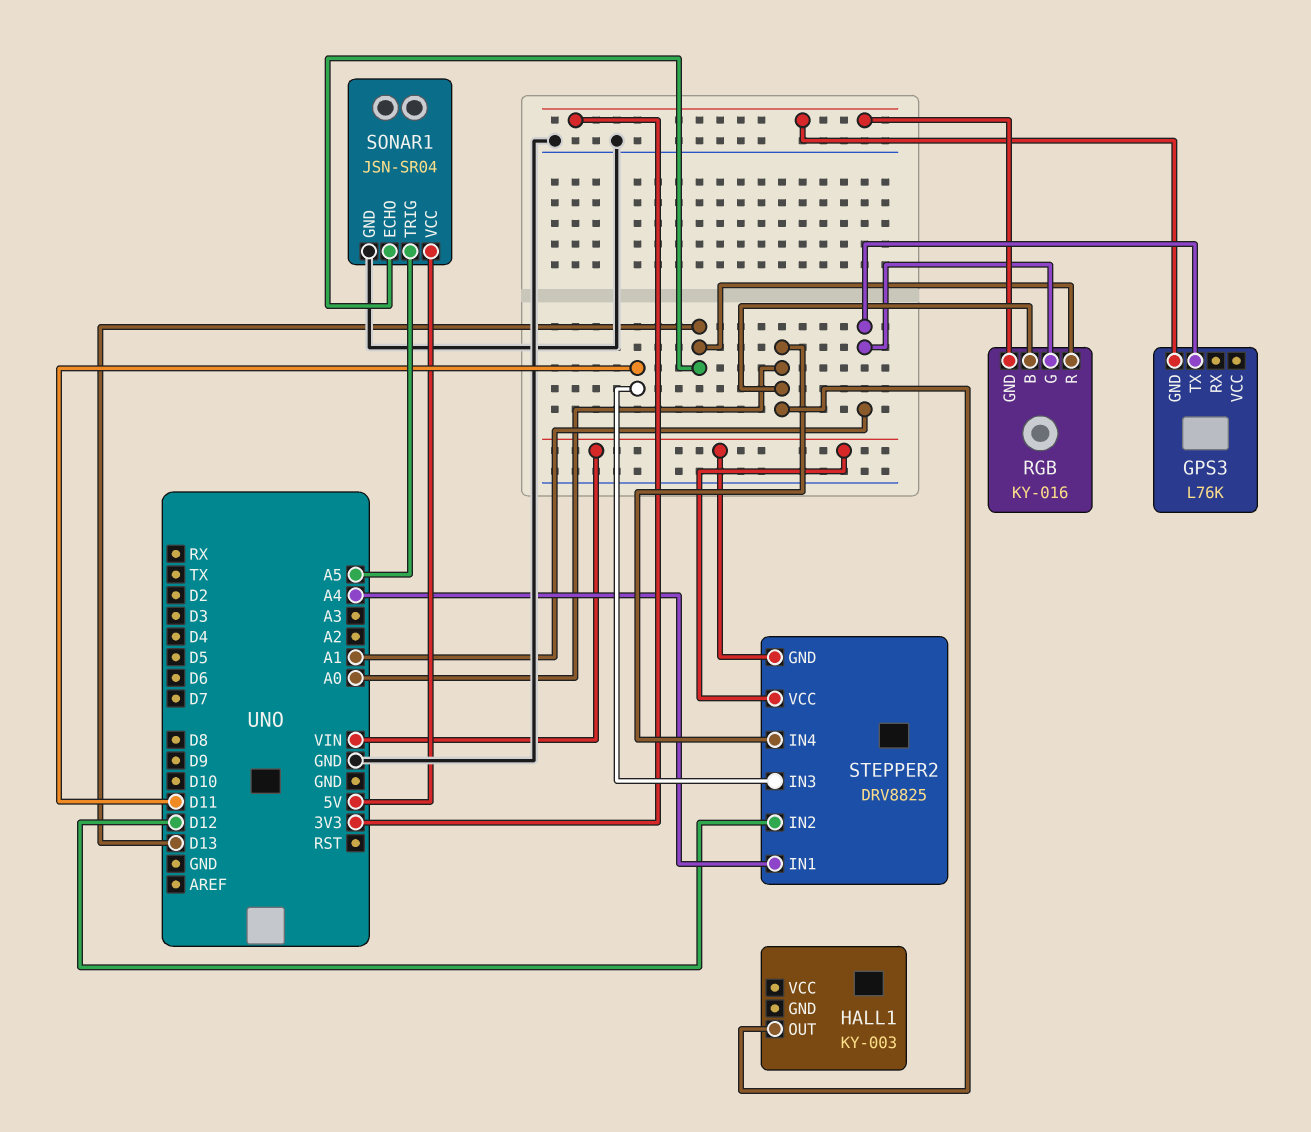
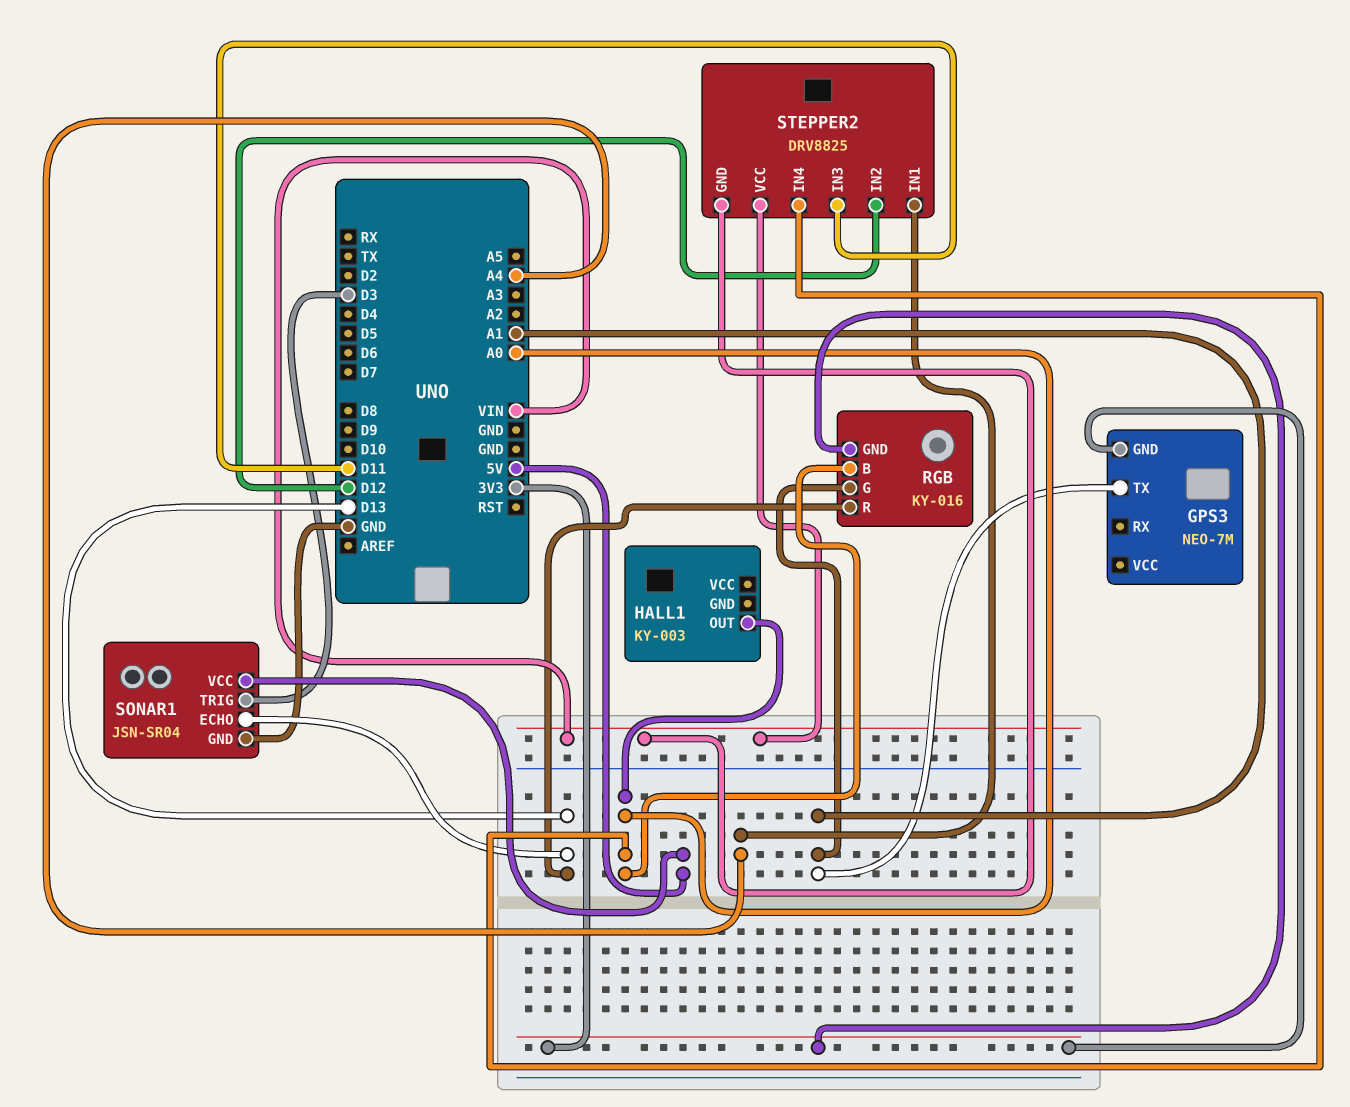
GPS3: L76K -> NEO-7M
SONAR1 pin TRIG: A5 -> D3

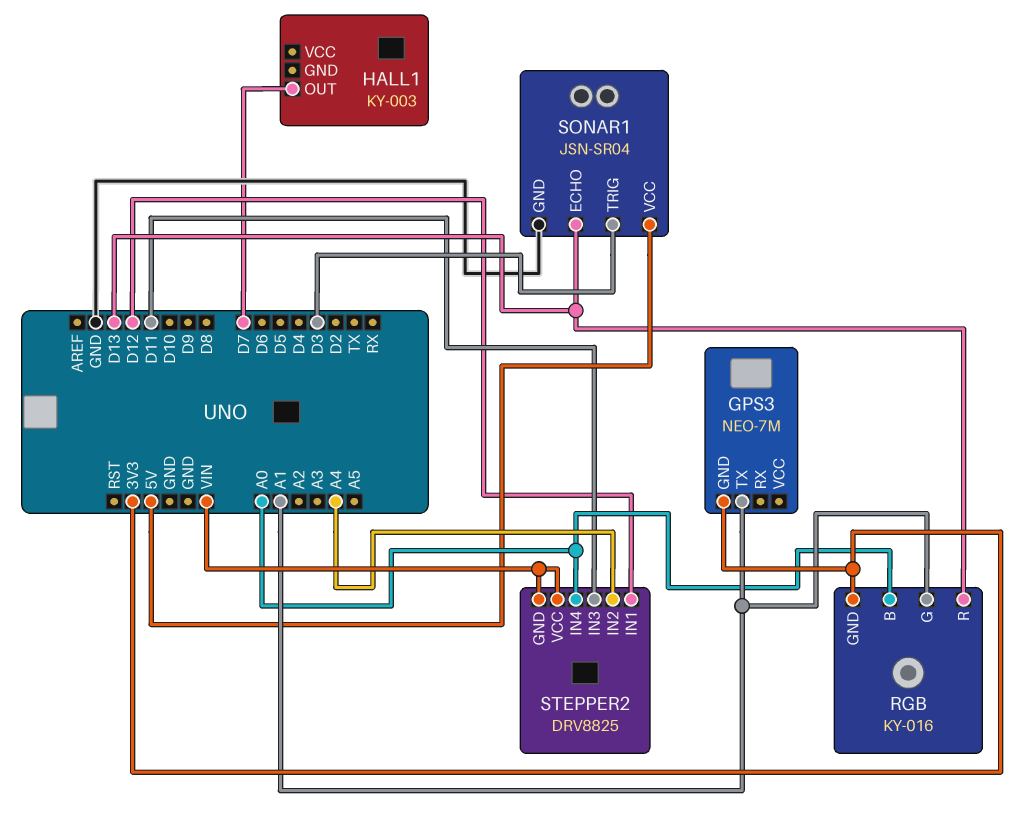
HALL1 pin OUT: A0 -> D7
STEPPER2 pin IN1: A4 -> D12
STEPPER2 pin IN2: D12 -> A4

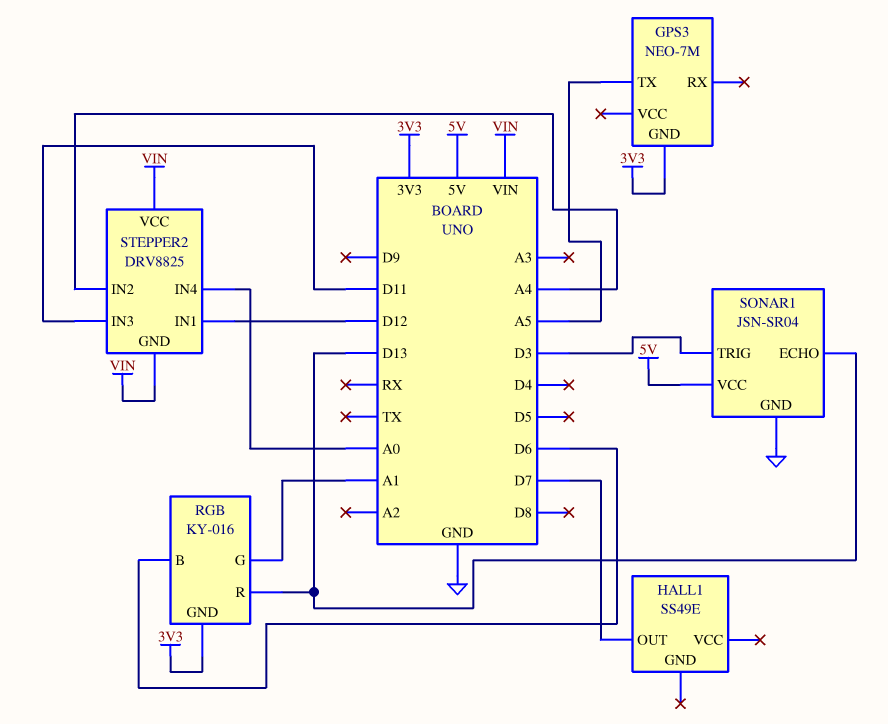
GPS3 pin TX: A1 -> A5
HALL1: KY-003 -> SS49E
RGB pin B: A0 -> D6

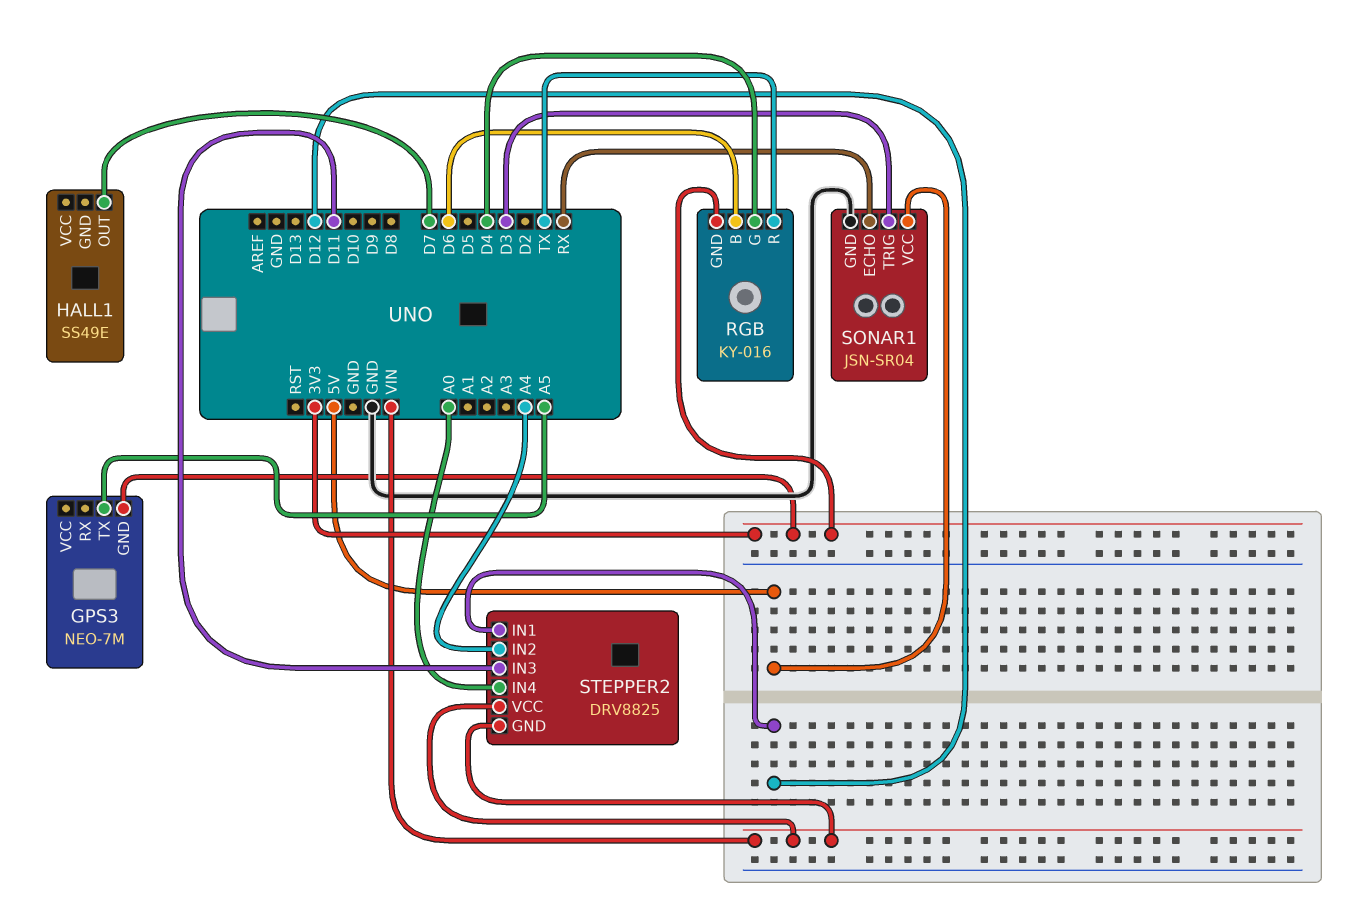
RGB pin G: A1 -> D4
RGB pin R: D13 -> TX
SONAR1 pin ECHO: D13 -> RX

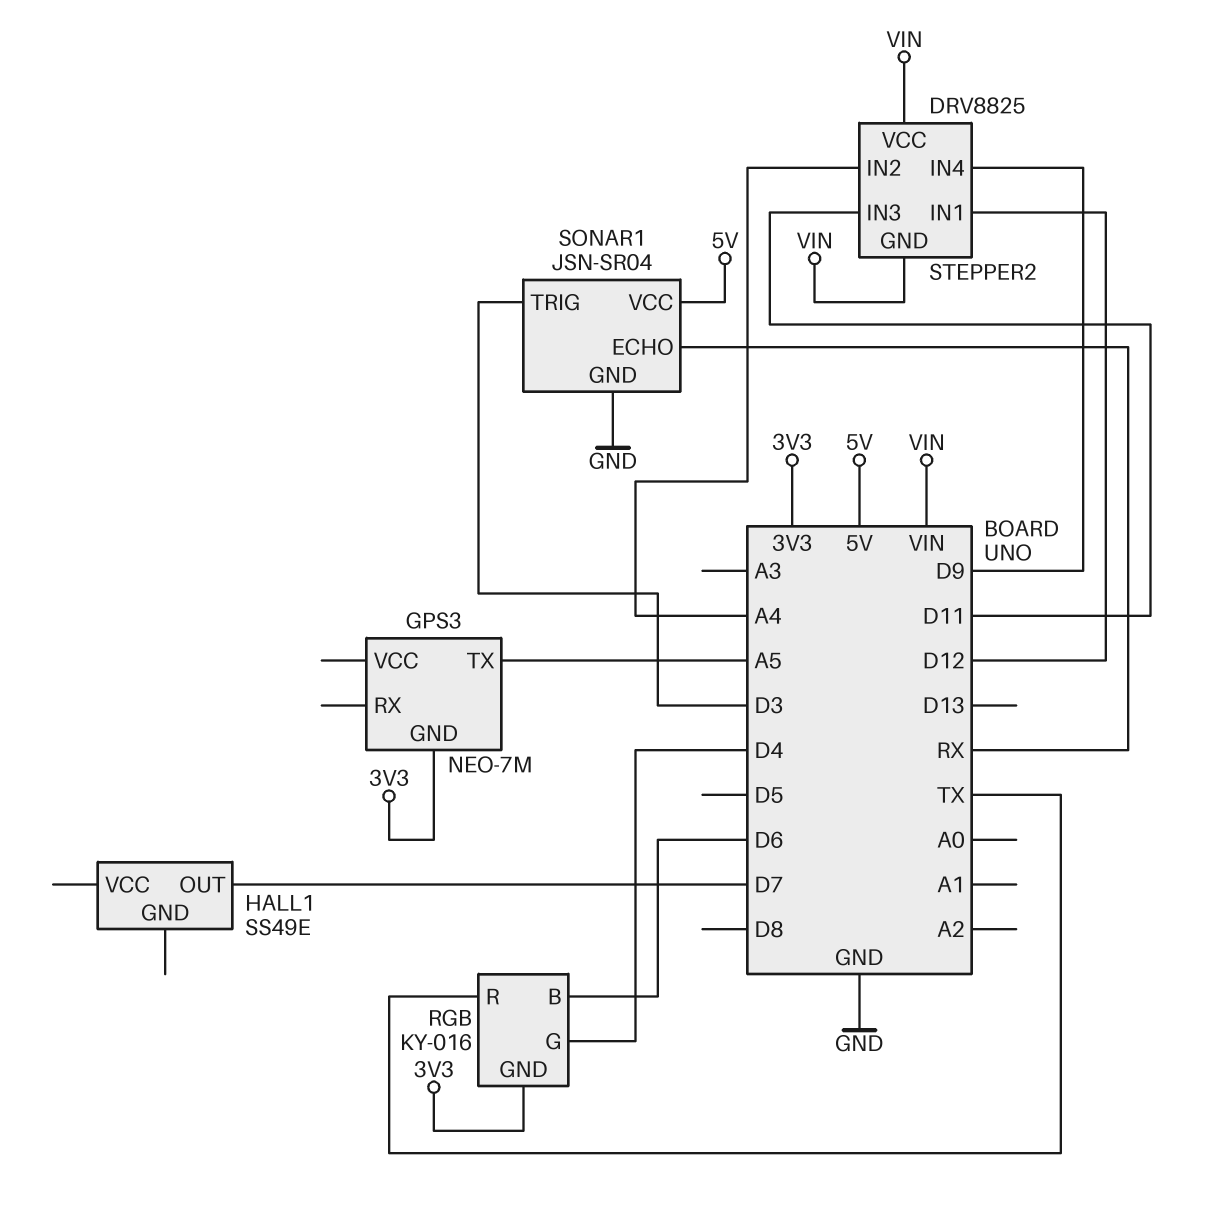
STEPPER2 pin IN4: A0 -> D9

